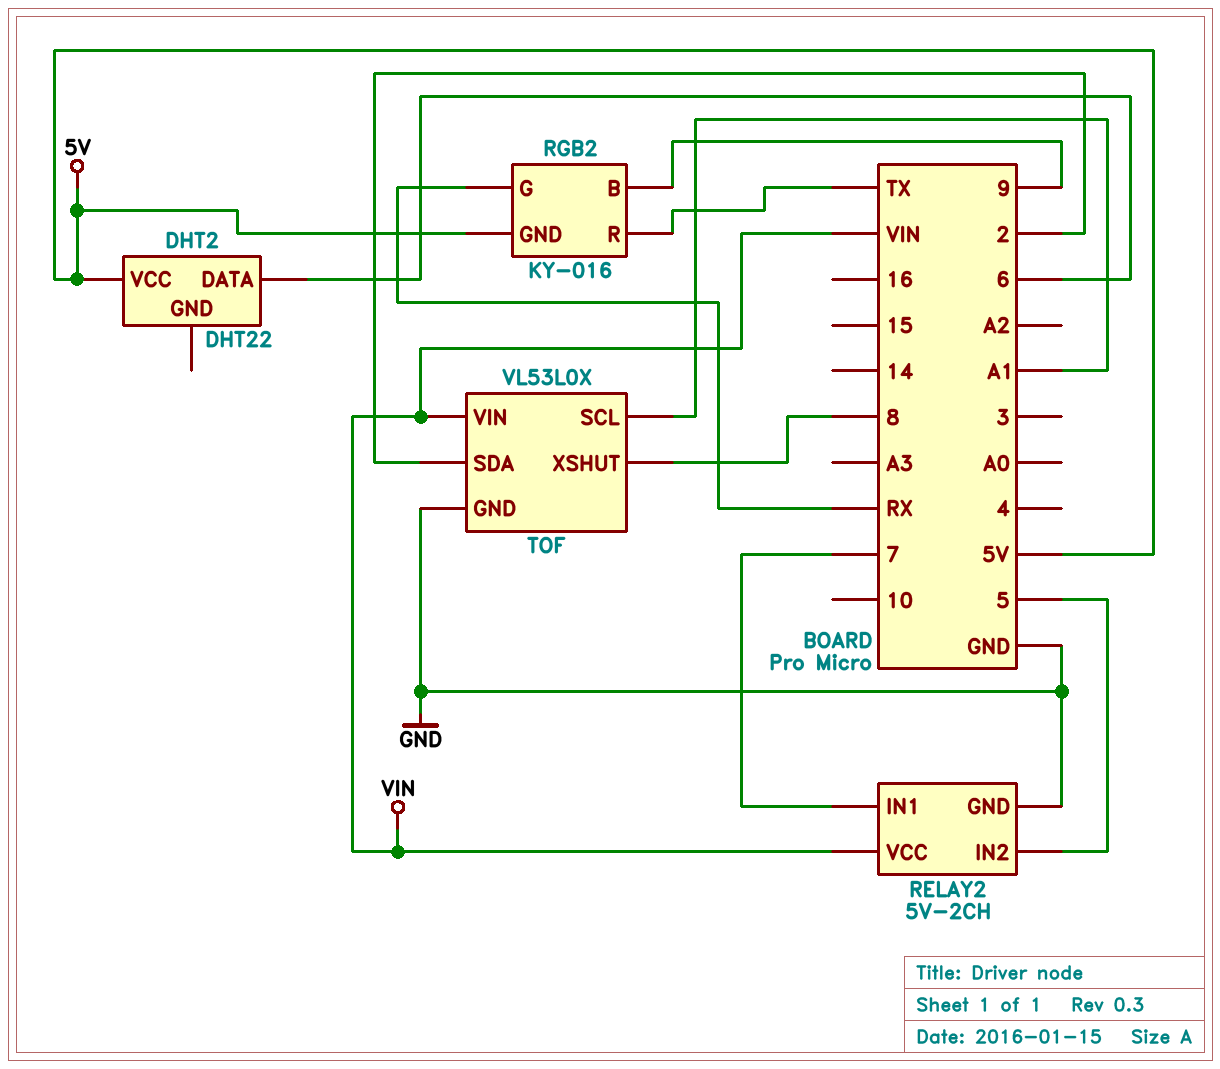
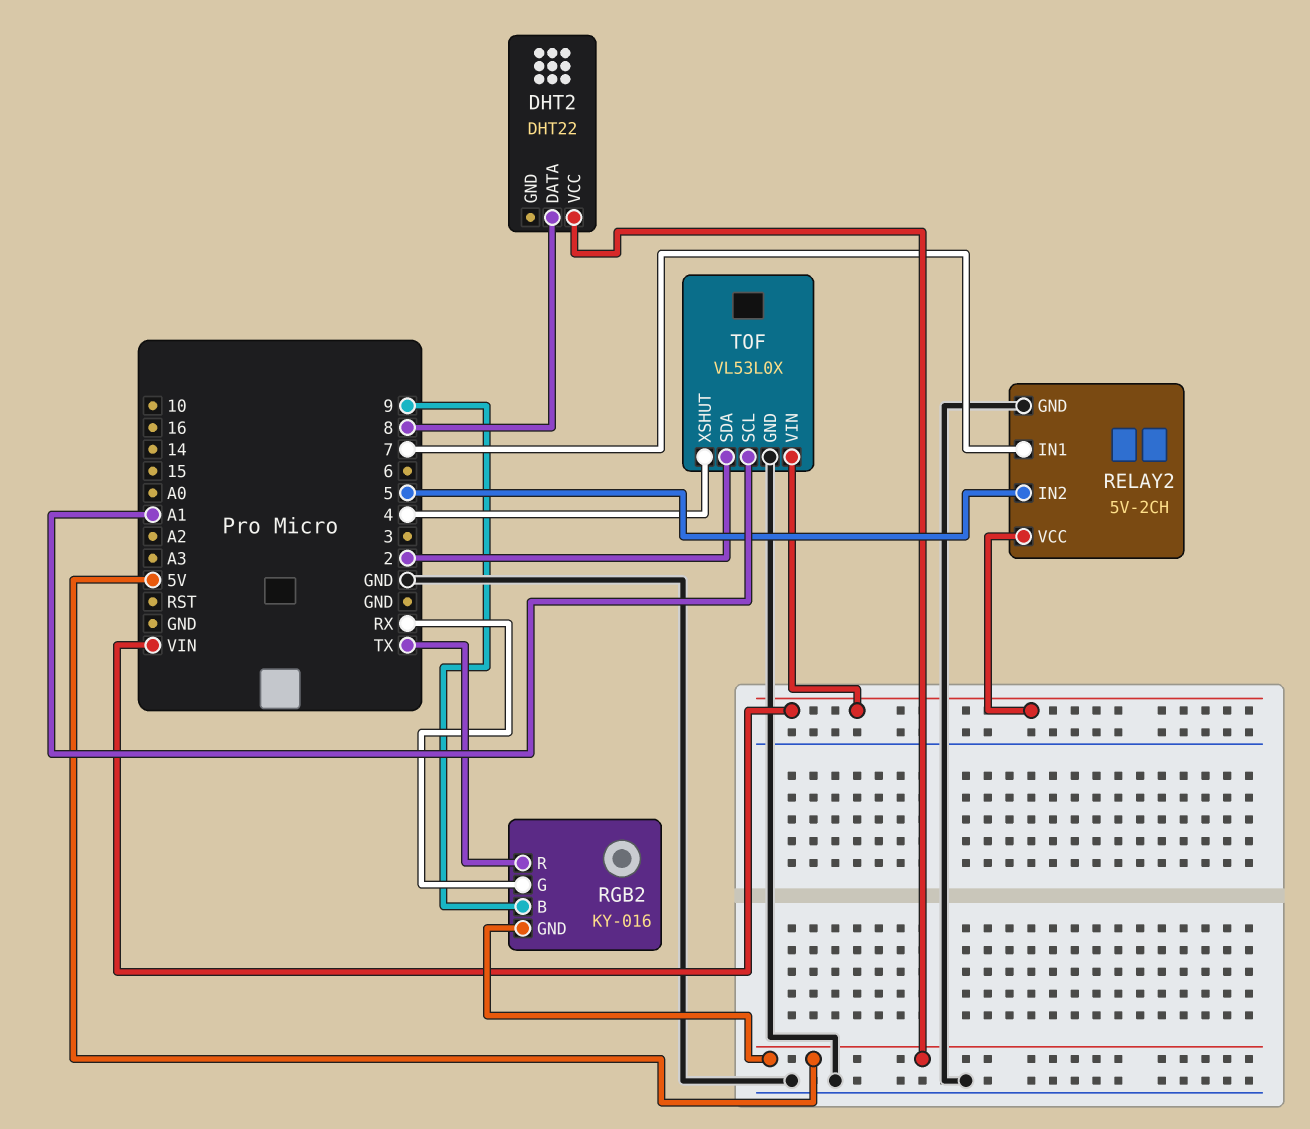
DHT2 pin DATA: 6 -> 8
TOF pin XSHUT: 8 -> 4

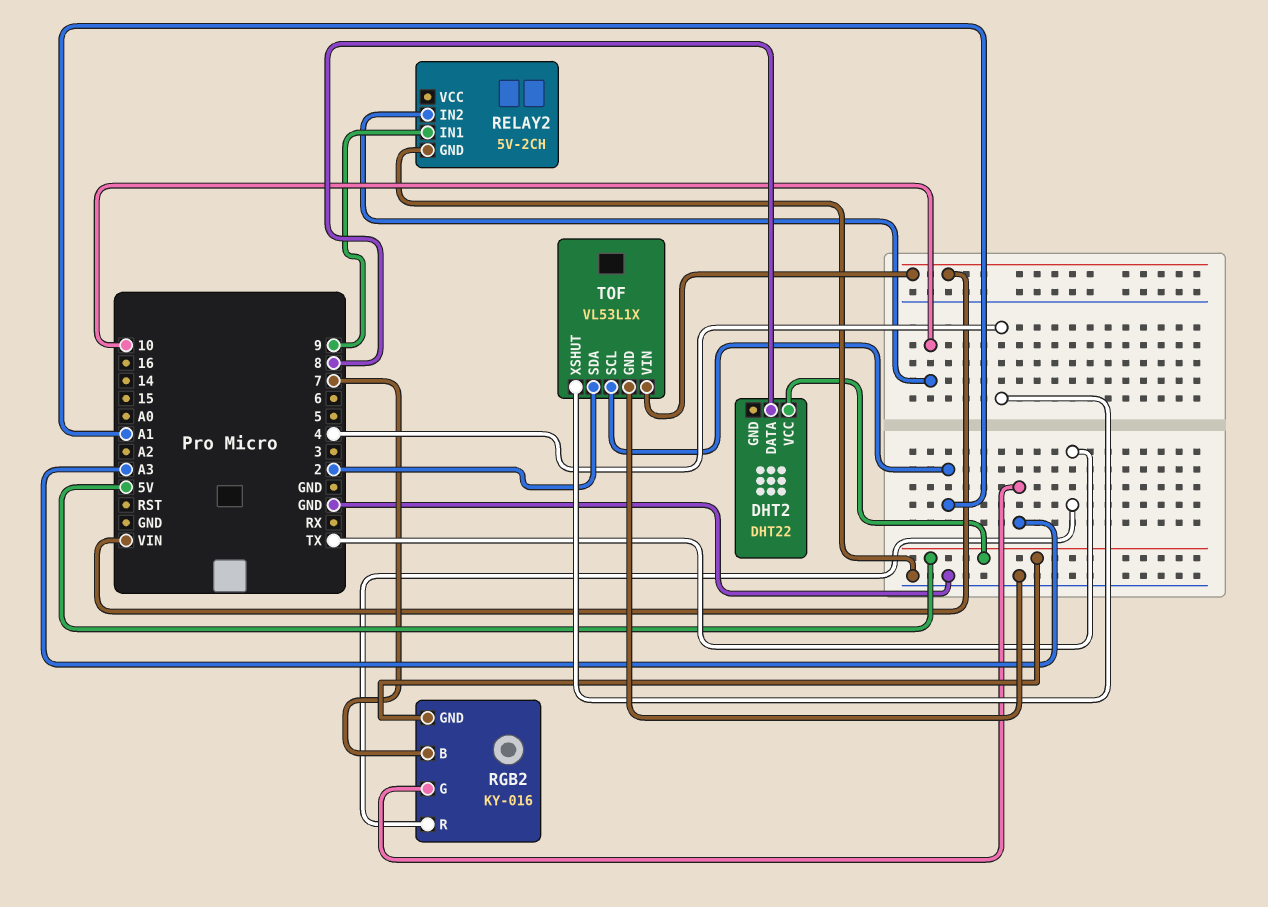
RELAY2 pin IN1: 7 -> 9
RELAY2 pin IN2: 5 -> 10
RELAY2 pin VCC: VIN -> none
RGB2 pin B: 9 -> 7
RGB2 pin G: RX -> A3
TOF: VL53L0X -> VL53L1X

